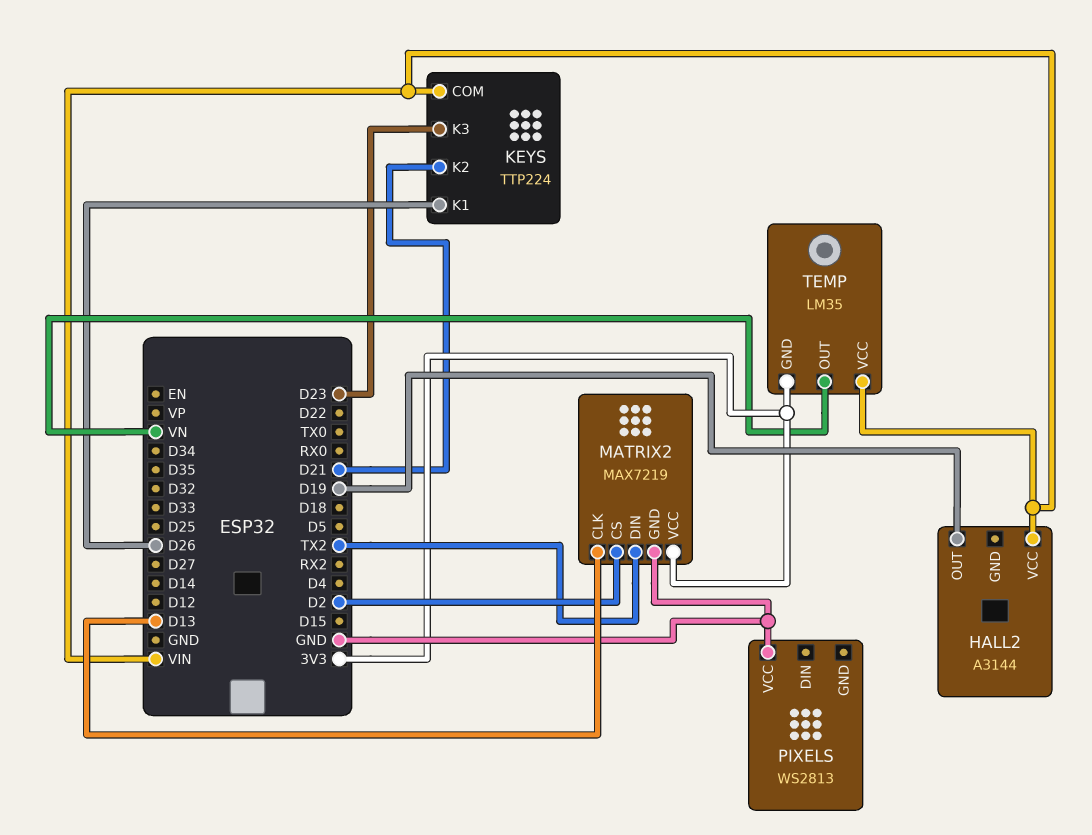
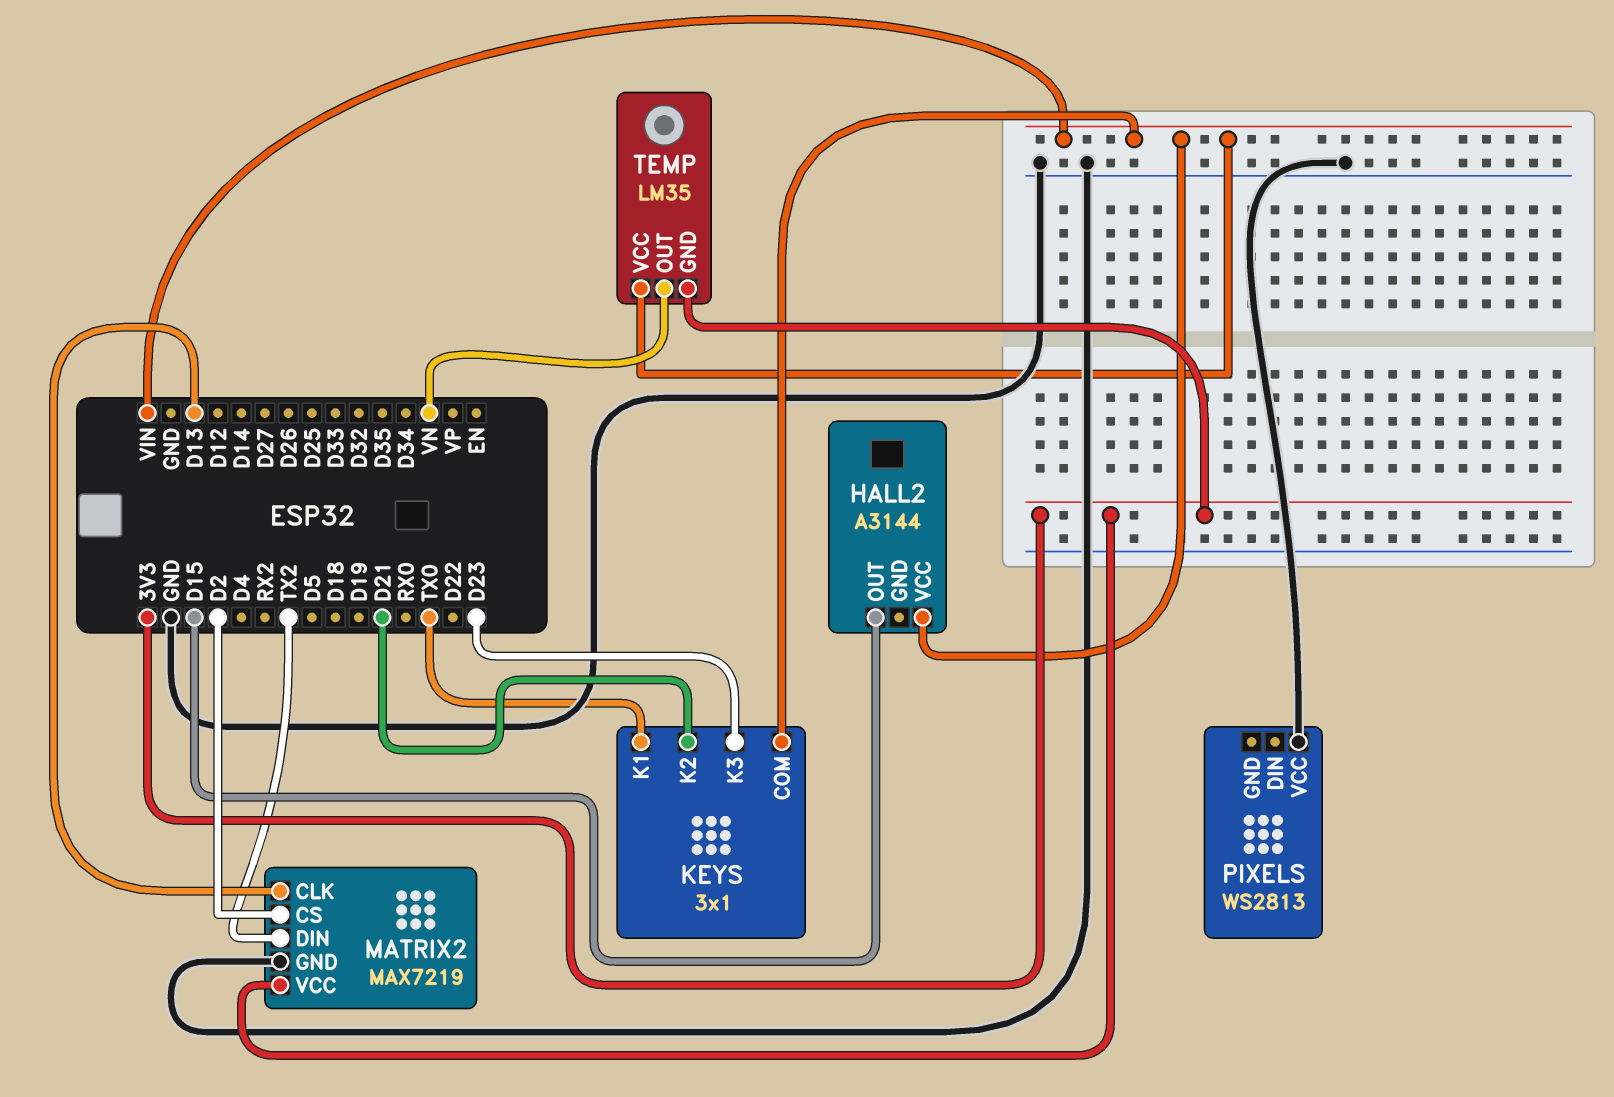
HALL2 pin OUT: D19 -> D15
KEYS: TTP224 -> 3x1
KEYS pin K1: D26 -> TX0

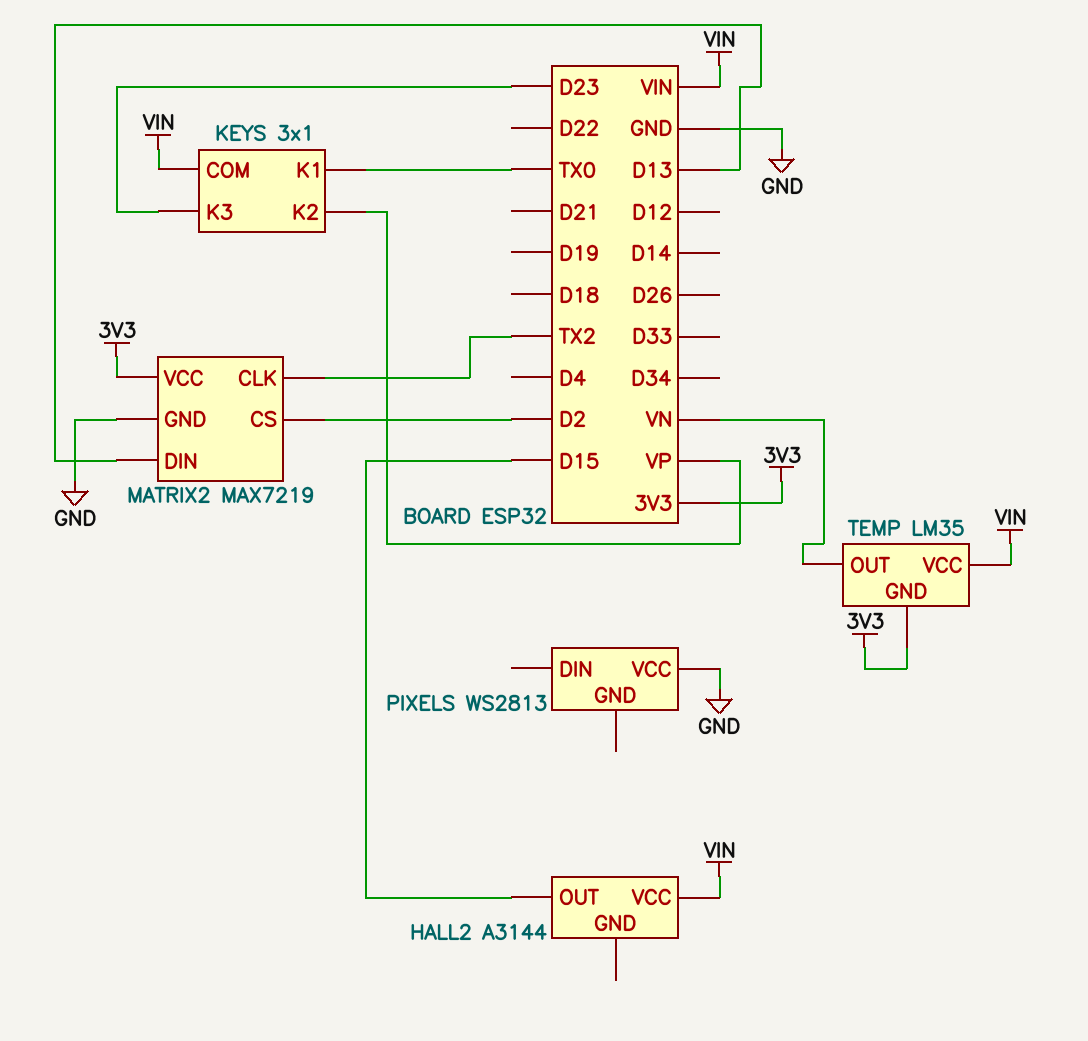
KEYS pin K2: D21 -> VP
MATRIX2 pin CLK: D13 -> TX2
MATRIX2 pin DIN: TX2 -> D13

